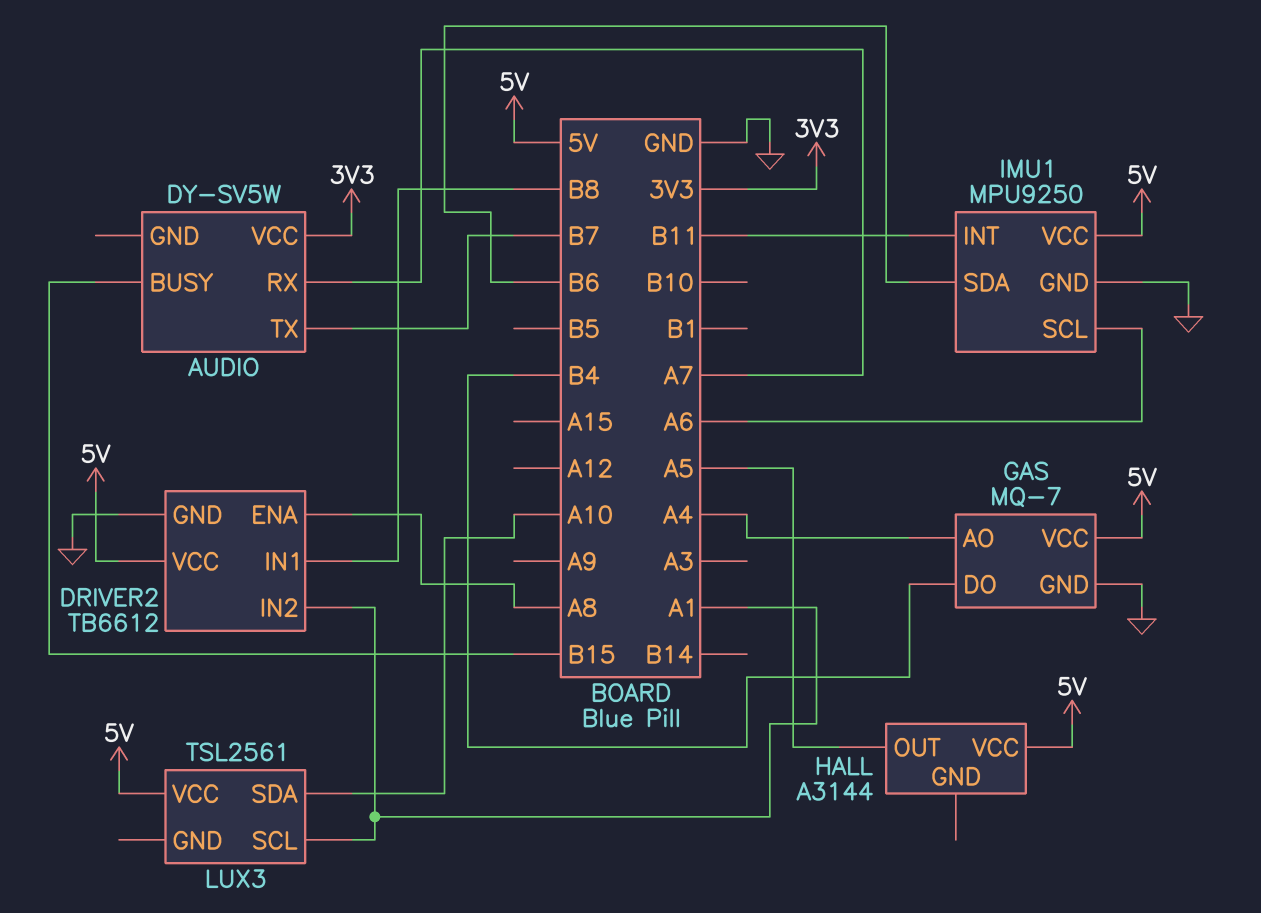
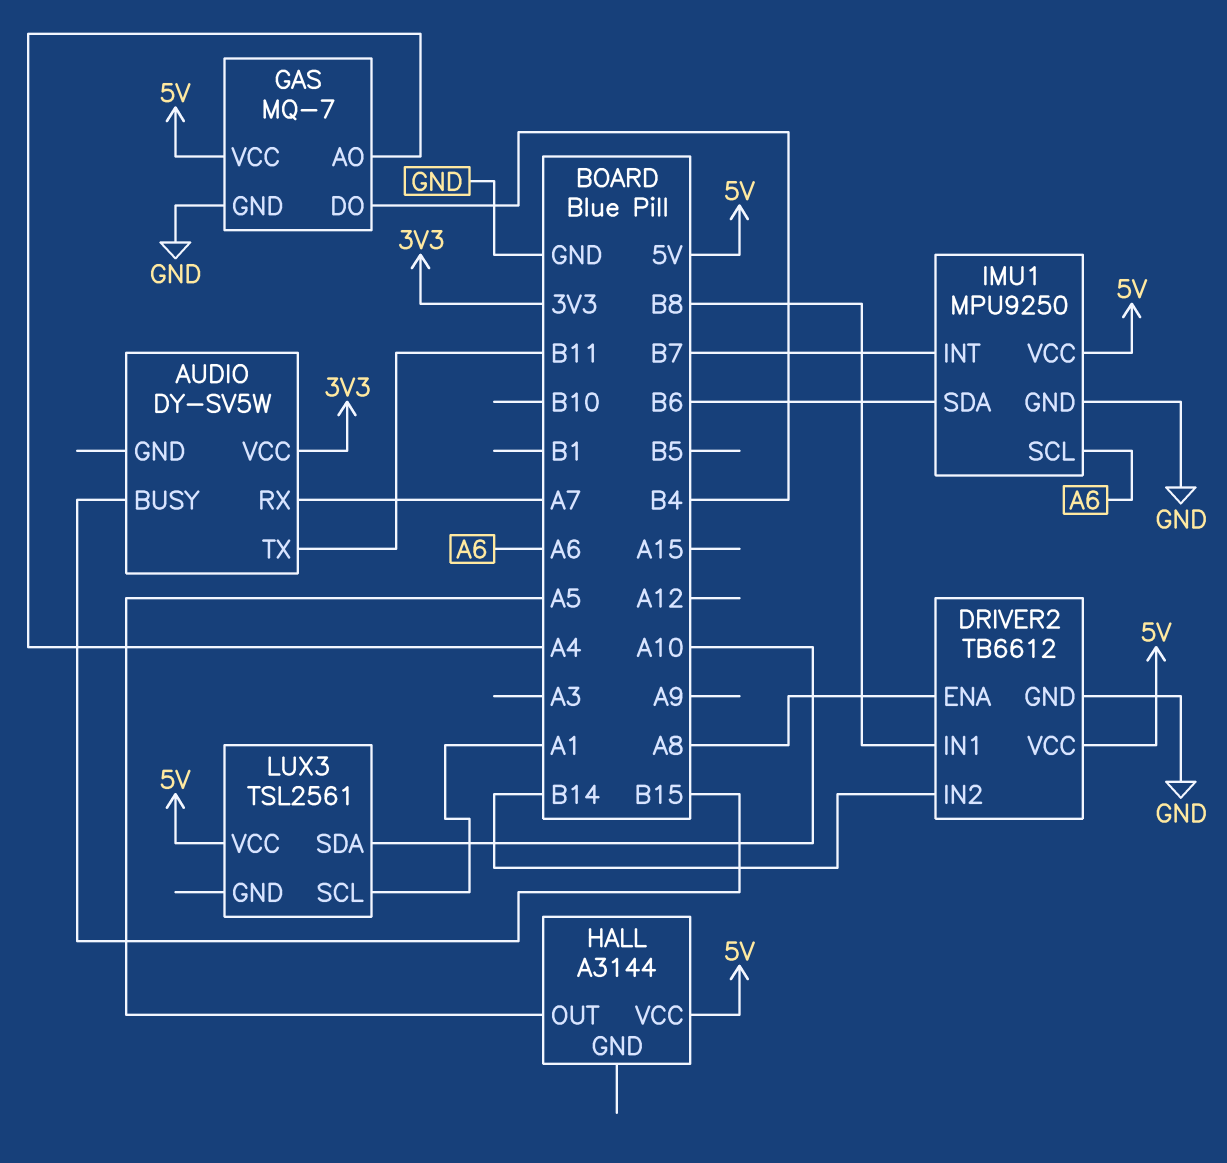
AUDIO pin TX: B7 -> B11
DRIVER2 pin IN2: A1 -> B14
IMU1 pin INT: B11 -> B7

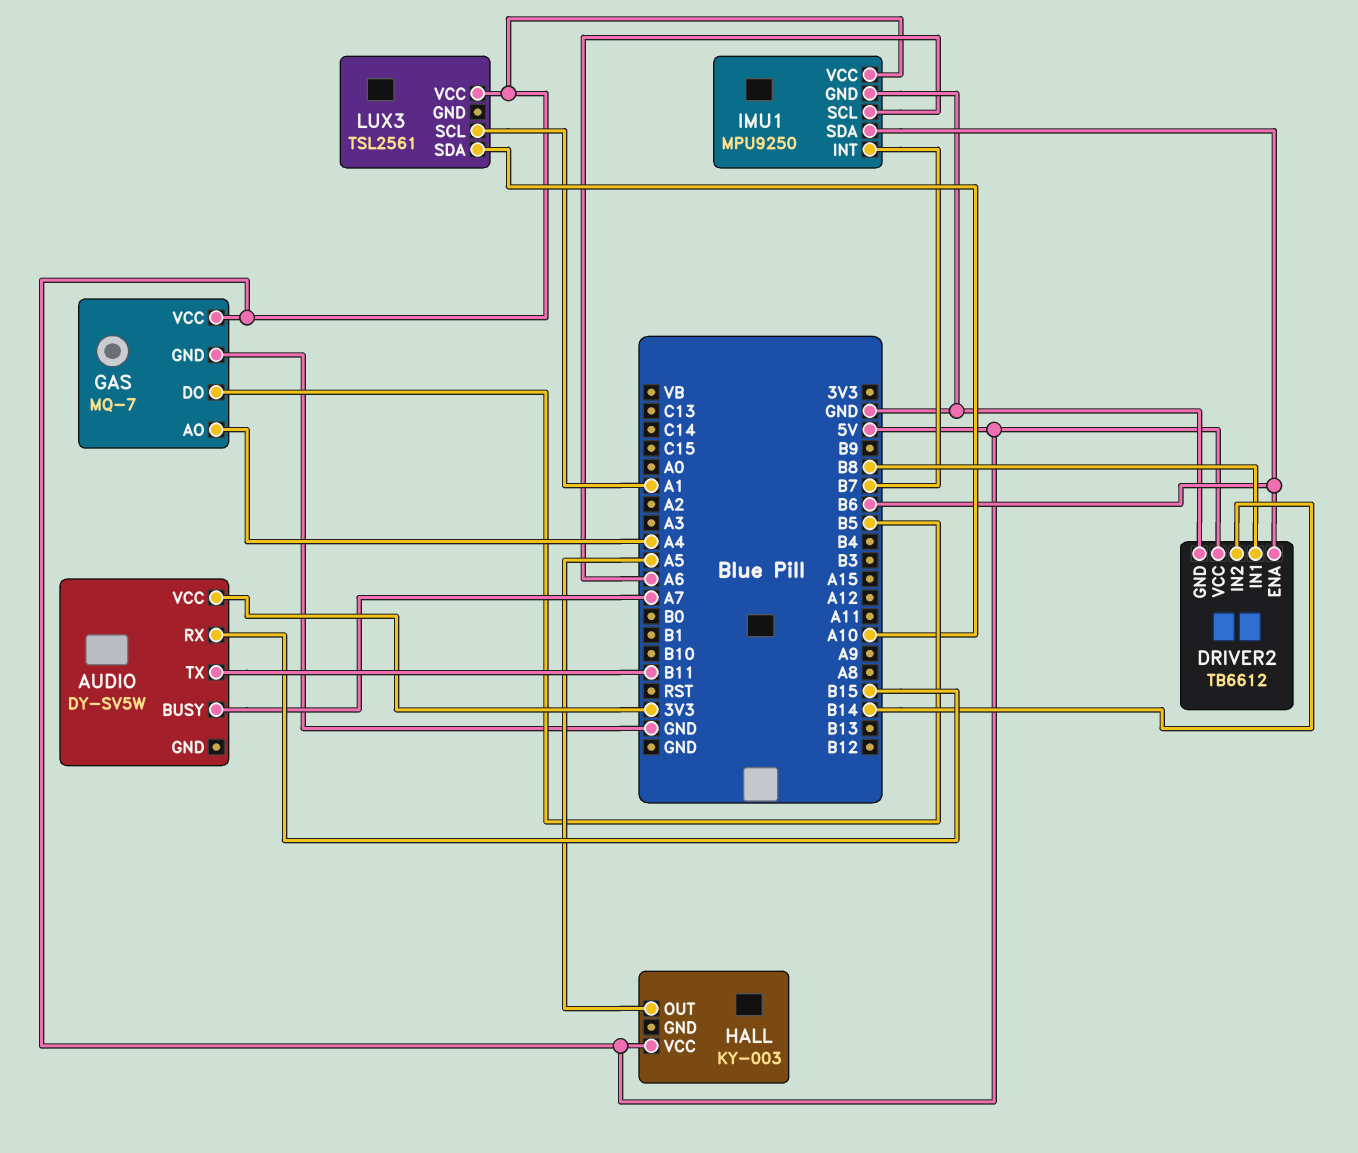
AUDIO pin BUSY: B15 -> A7
AUDIO pin RX: A7 -> B15
DRIVER2 pin ENA: A8 -> B6
GAS pin DO: B4 -> B5
HALL: A3144 -> KY-003

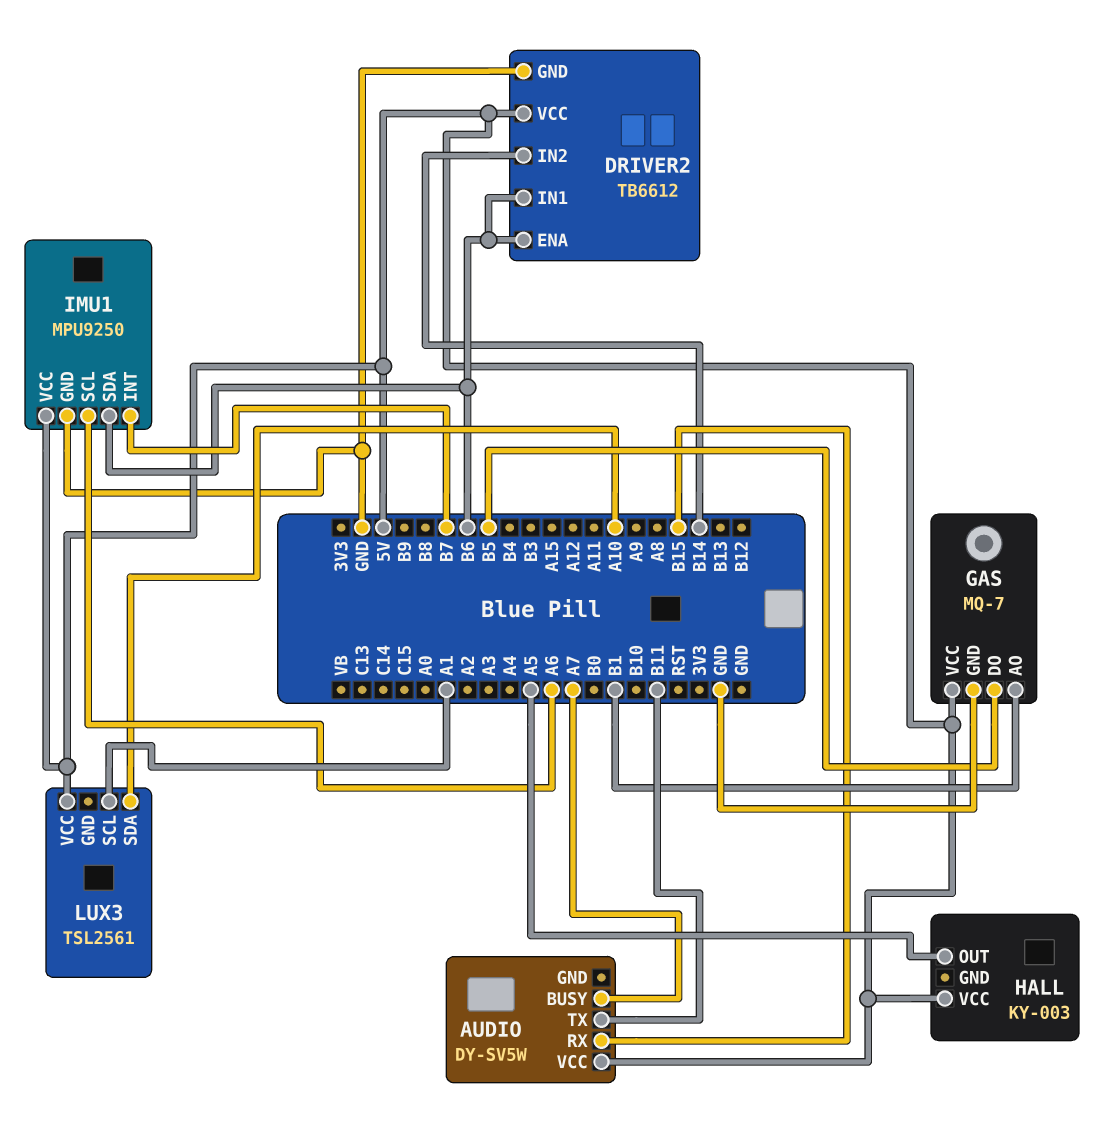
AUDIO pin VCC: 3V3 -> 5V
DRIVER2 pin IN1: B8 -> B6
GAS pin AO: A4 -> B1

